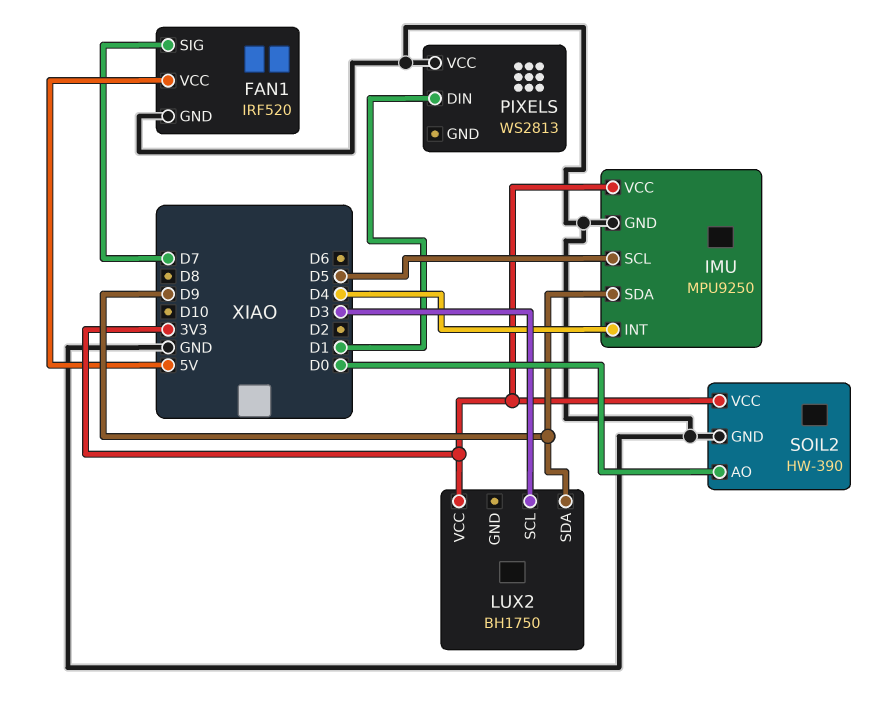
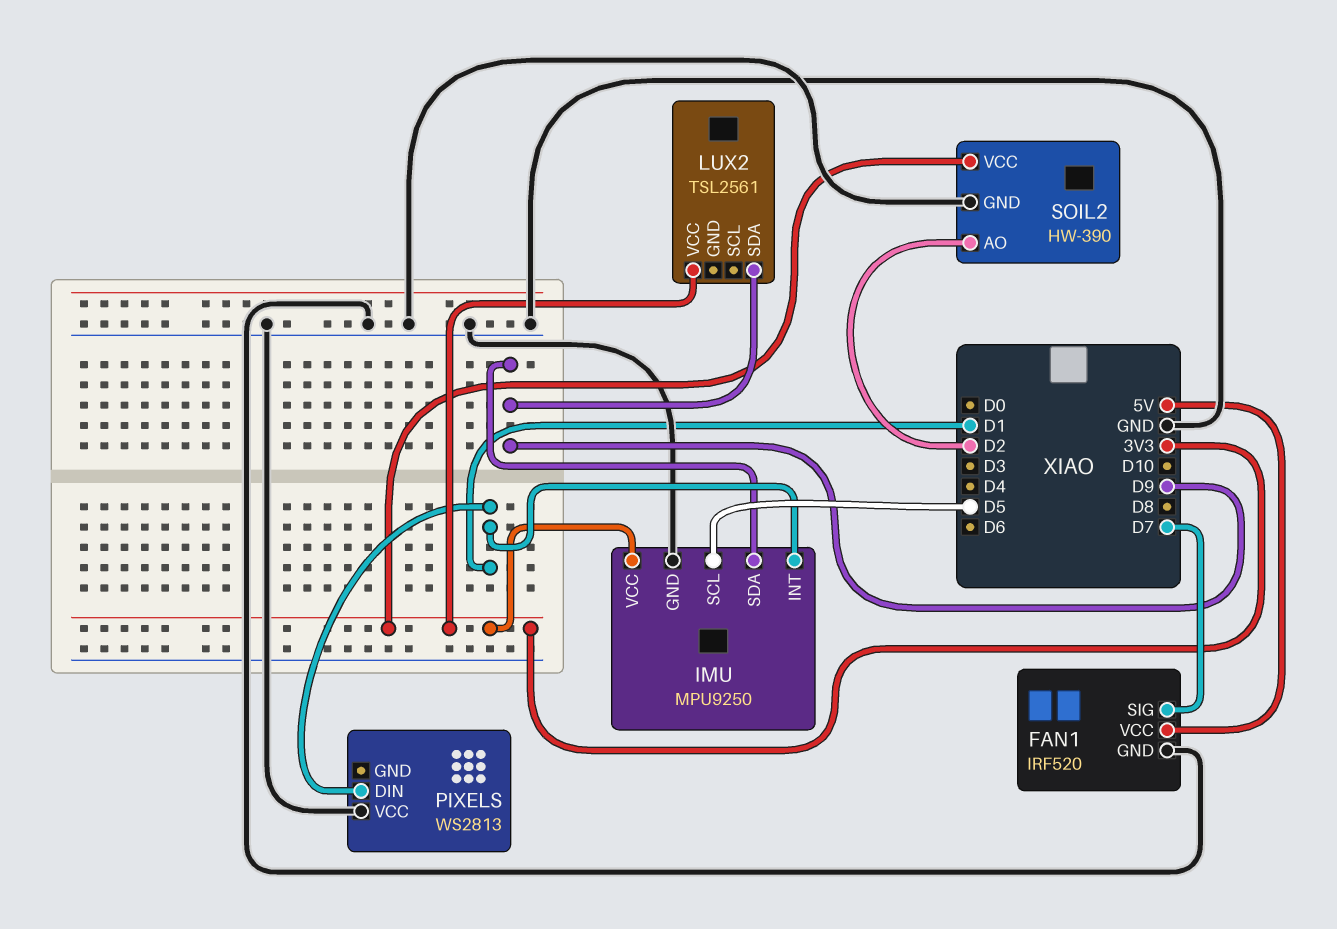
IMU pin INT: D4 -> D1
LUX2: BH1750 -> TSL2561
LUX2 pin SCL: D3 -> none
SOIL2 pin AO: D0 -> D2

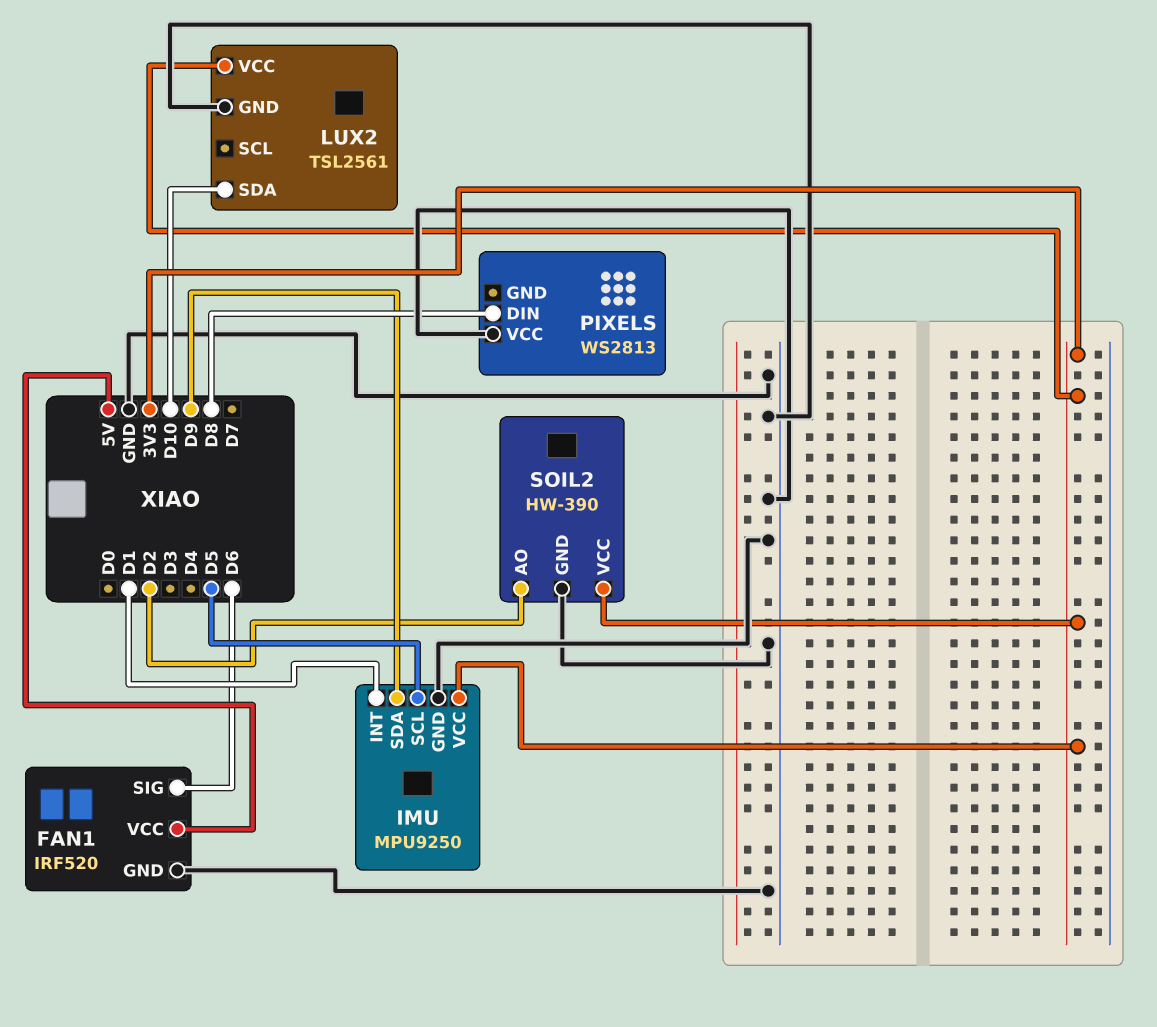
FAN1 pin SIG: D7 -> D6
LUX2 pin GND: none -> GND
LUX2 pin SDA: D9 -> D10
PIXELS pin DIN: D1 -> D8

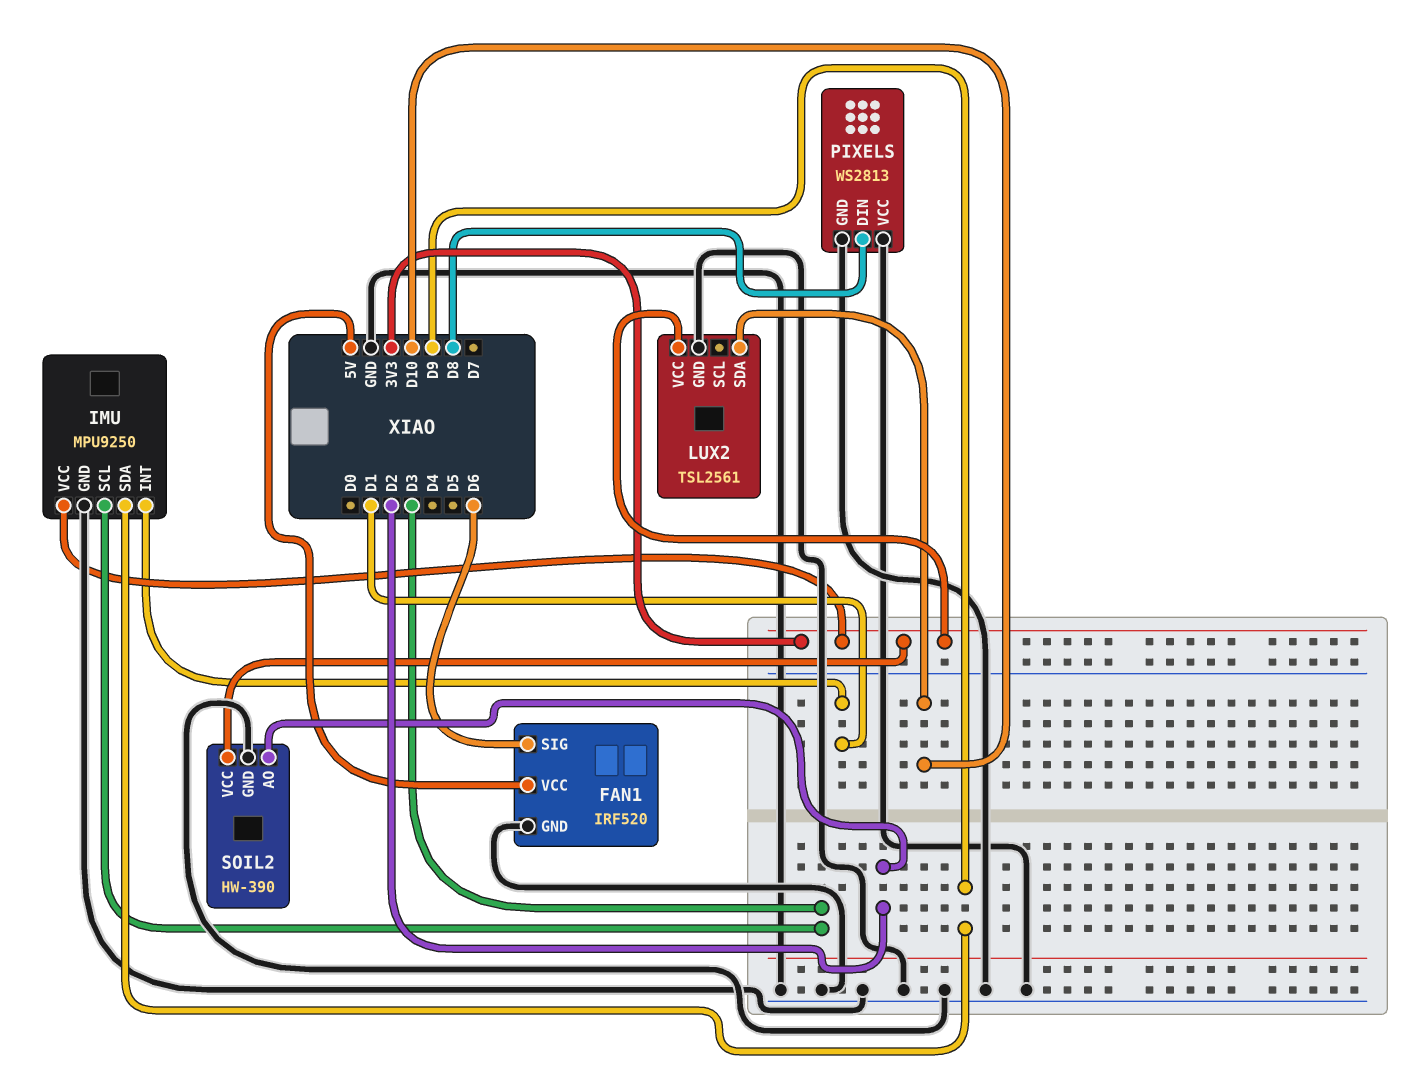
IMU pin SCL: D5 -> D3
PIXELS pin GND: none -> GND

